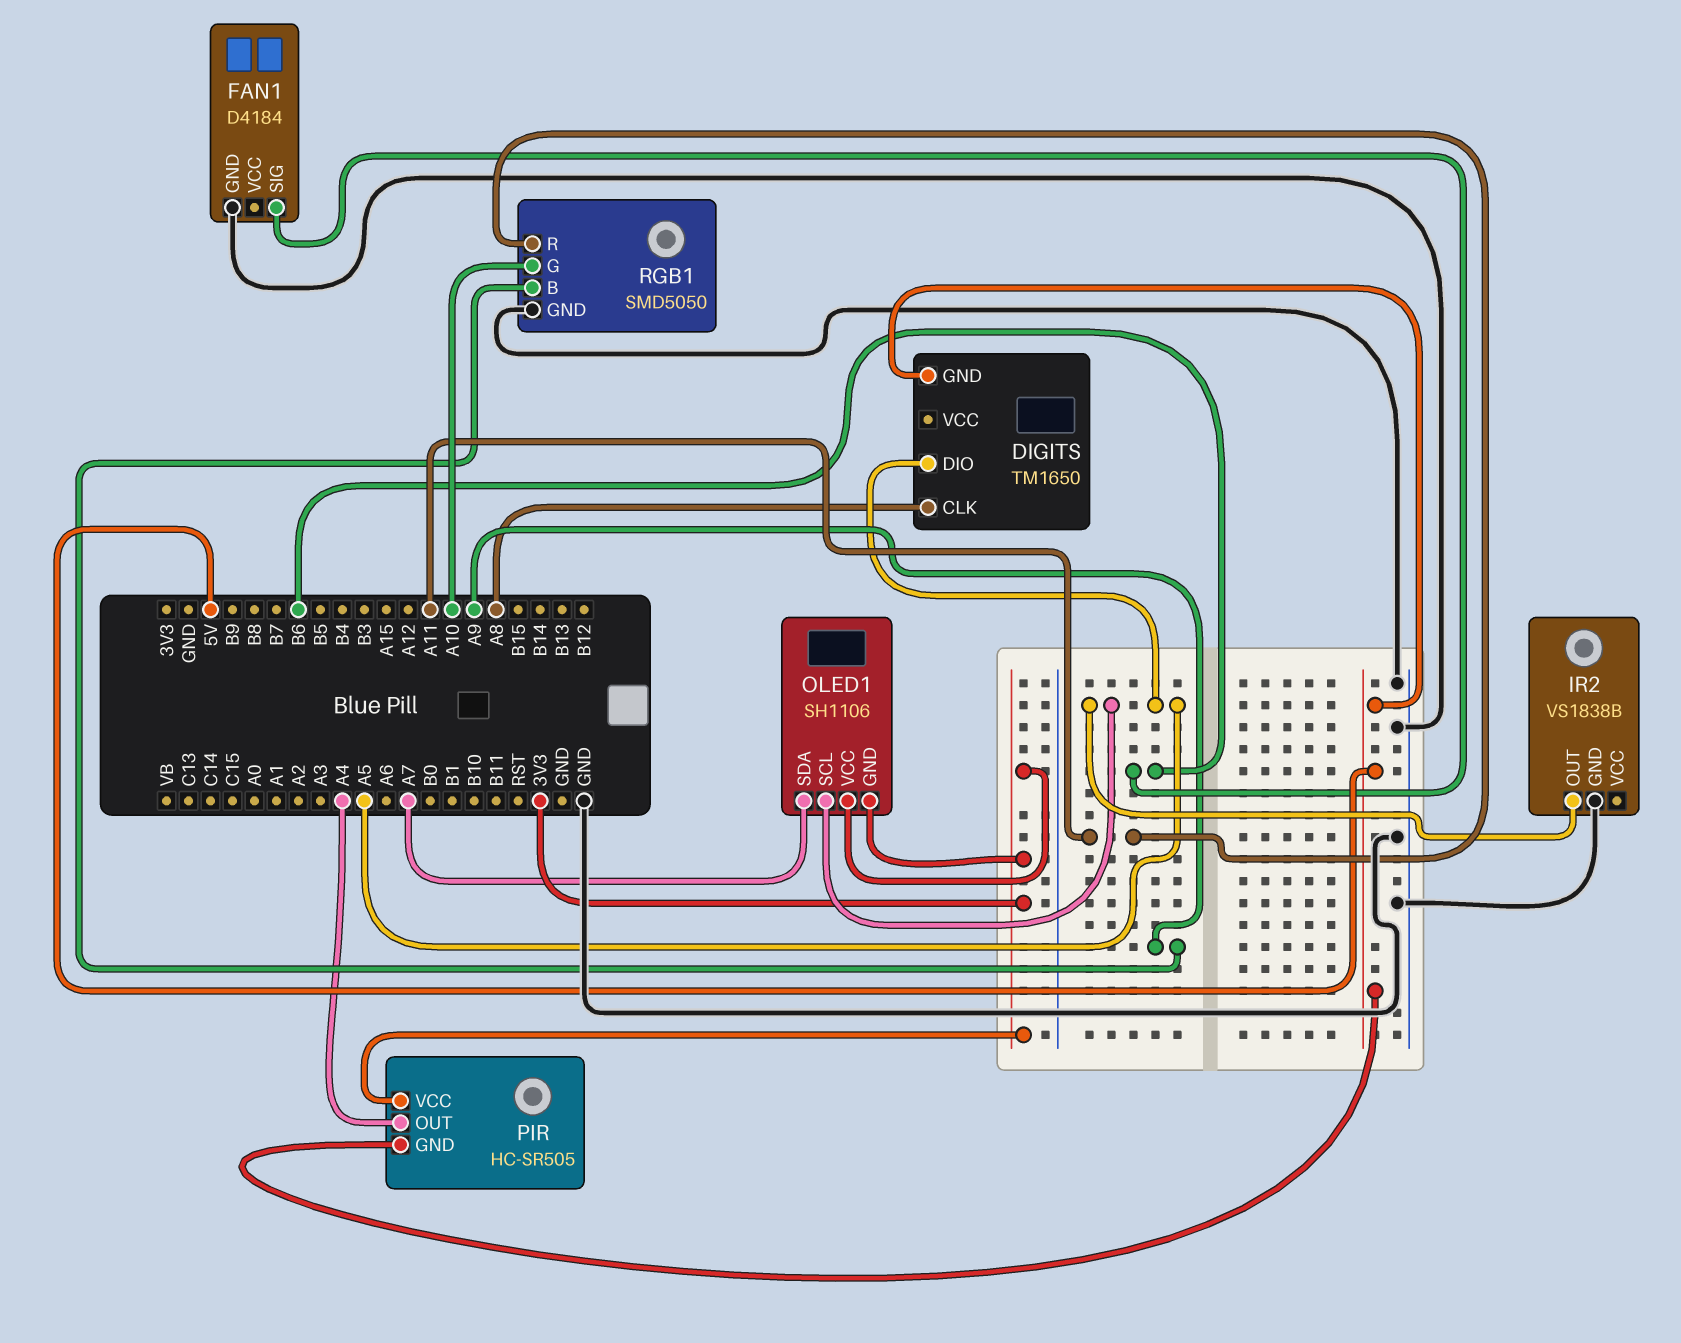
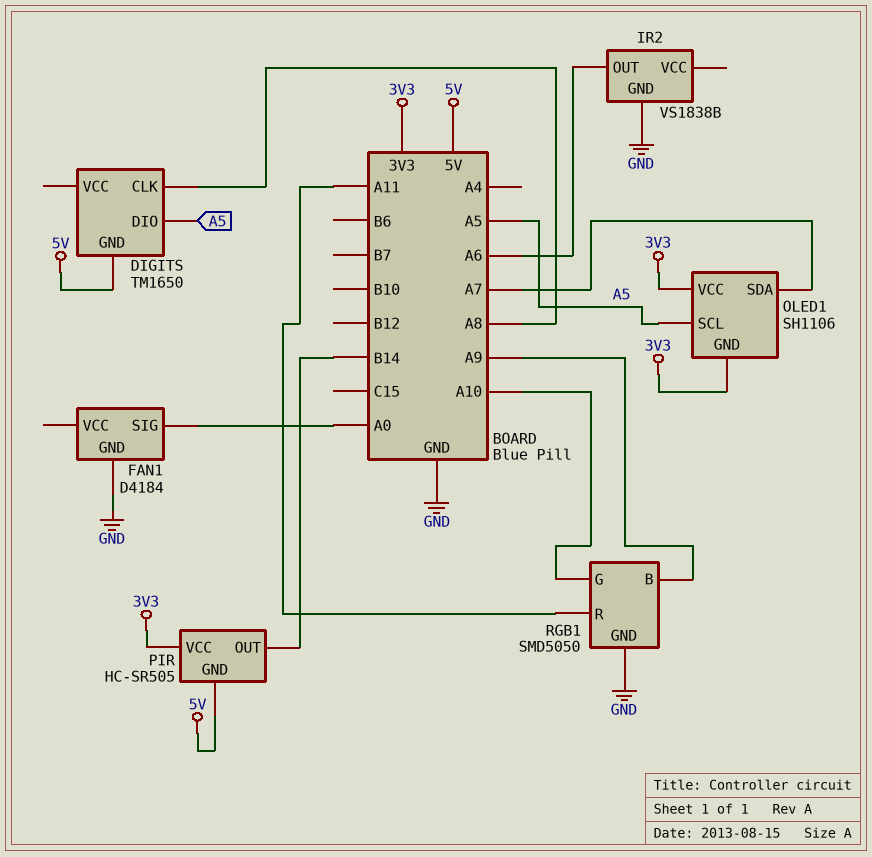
FAN1 pin SIG: B6 -> A0
IR2 pin OUT: A5 -> A6
PIR pin OUT: A4 -> B14

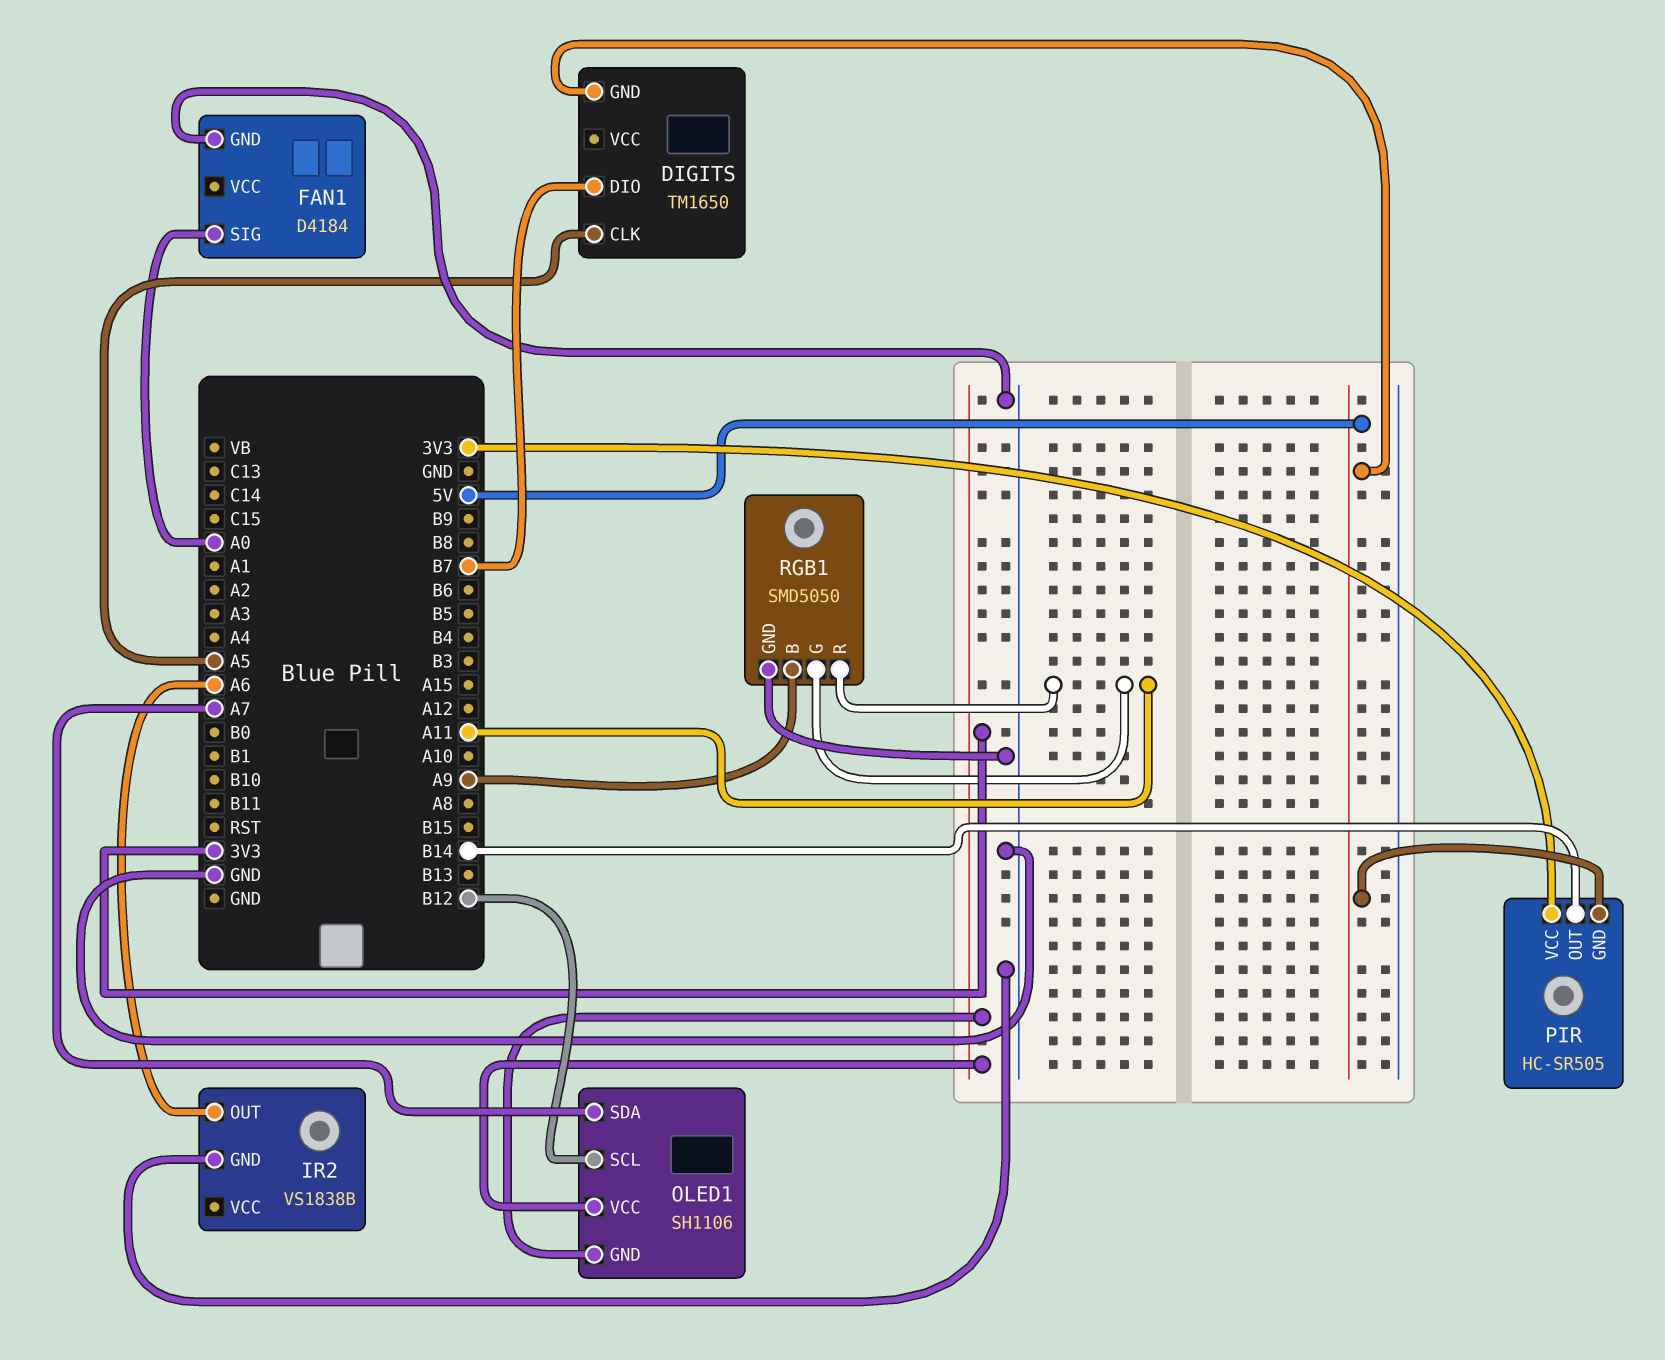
DIGITS pin CLK: A8 -> A5
DIGITS pin DIO: A5 -> B7
OLED1 pin SCL: A5 -> B12
RGB1 pin G: A10 -> A11

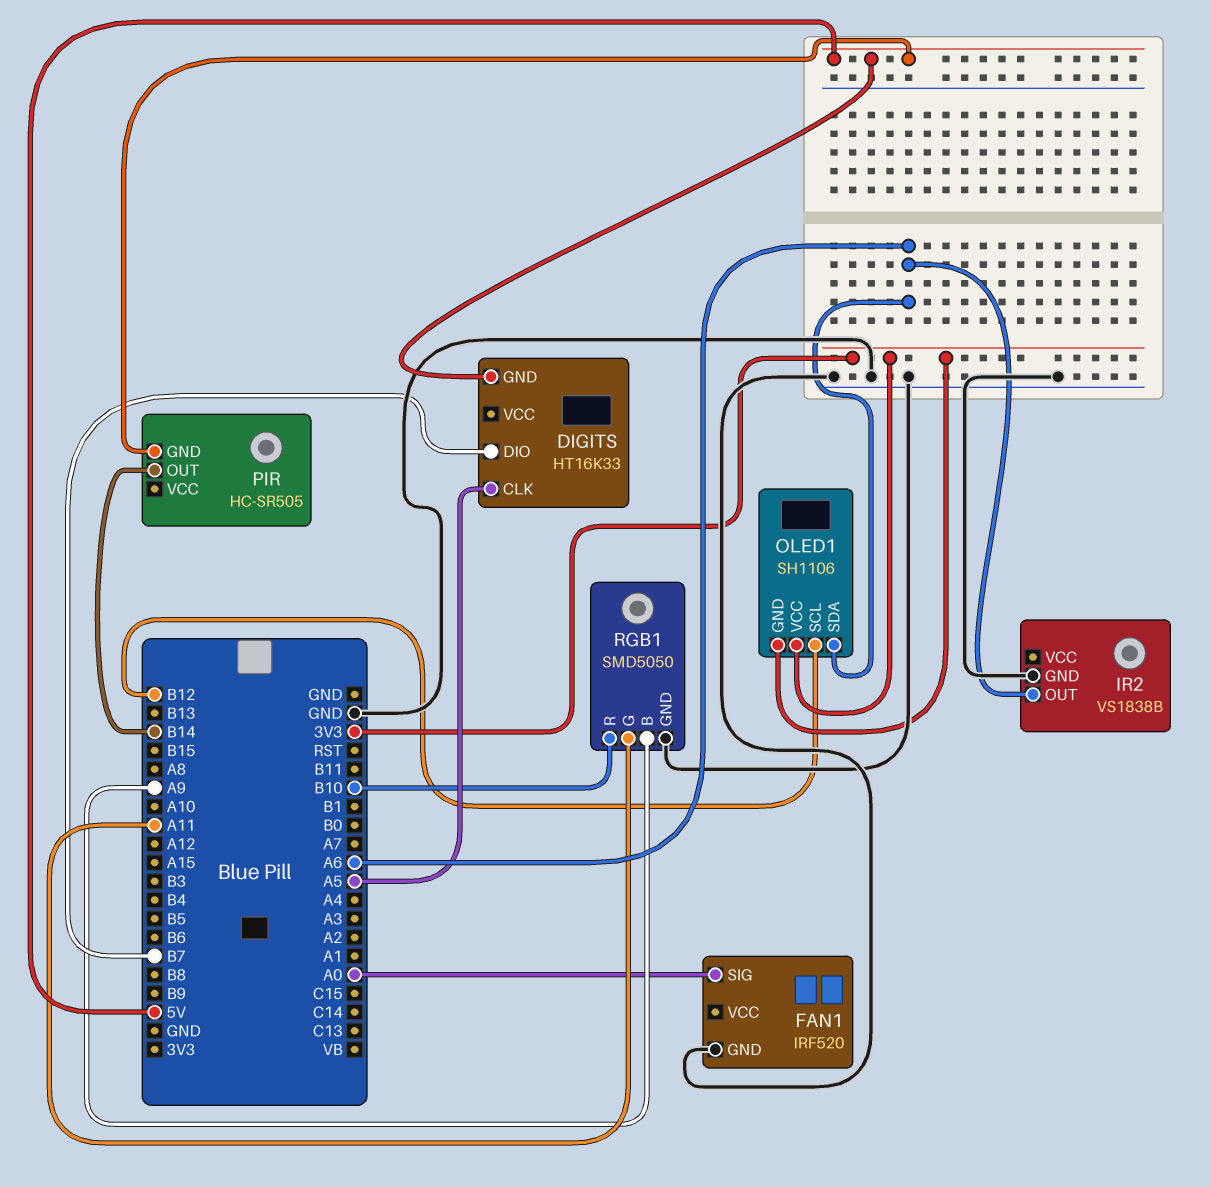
DIGITS: TM1650 -> HT16K33
FAN1: D4184 -> IRF520
OLED1 pin SDA: A7 -> A6
PIR pin VCC: 3V3 -> none
RGB1 pin R: A11 -> B10

